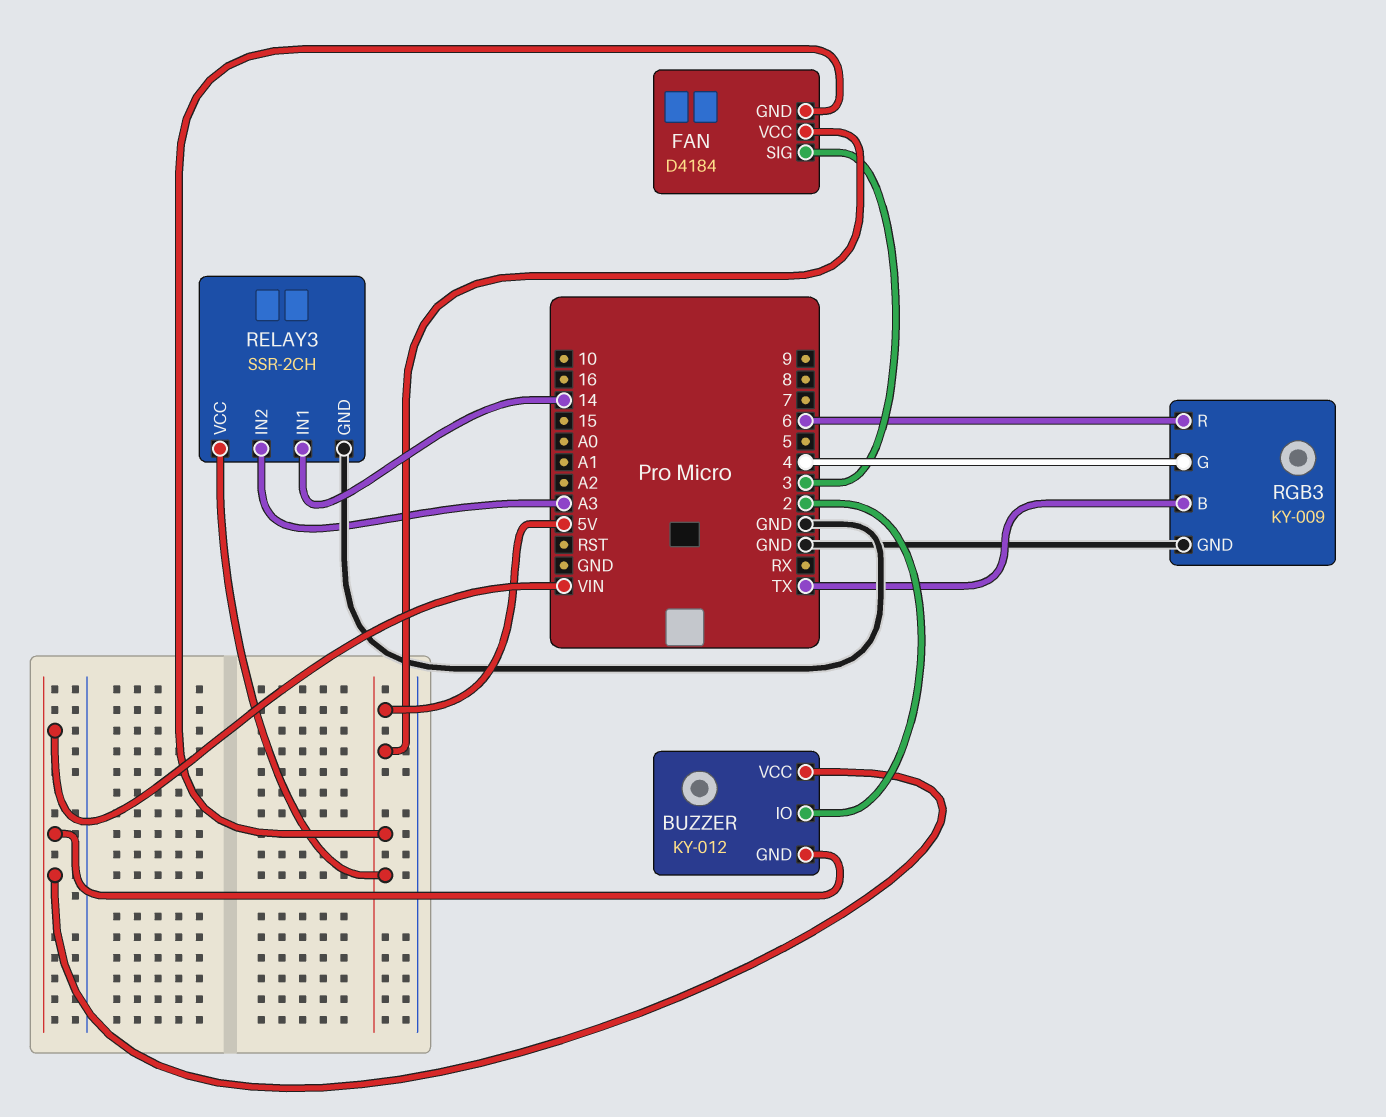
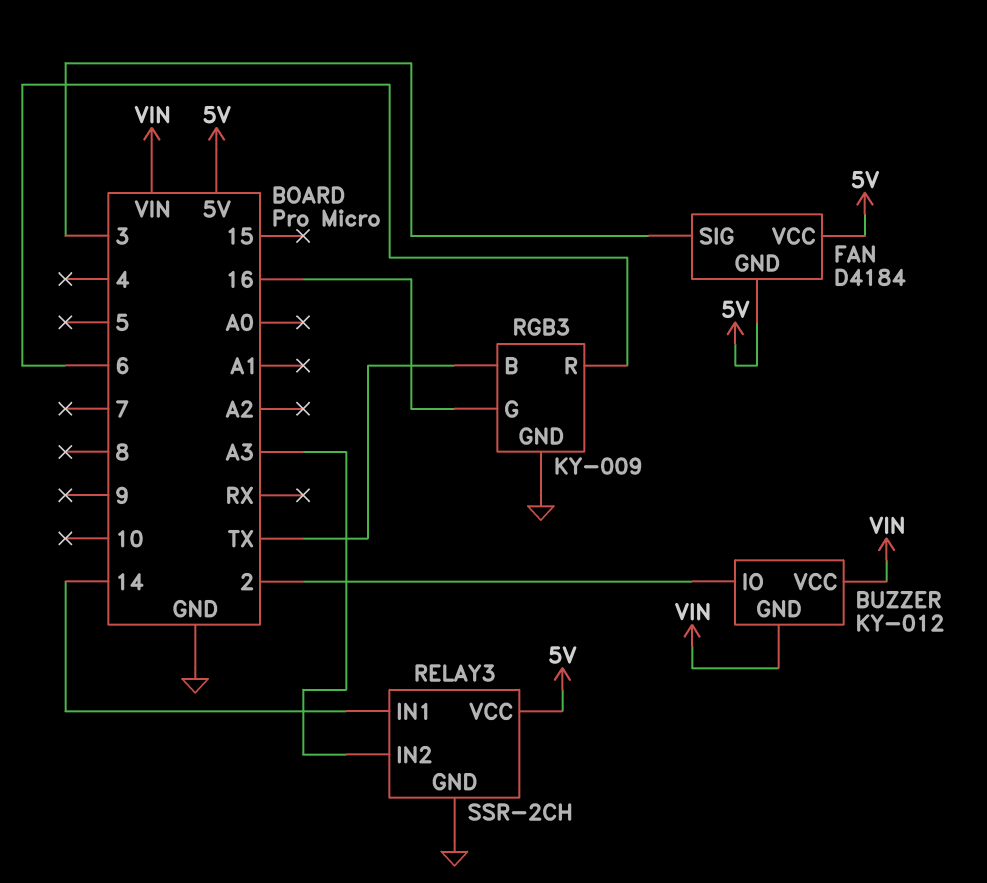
RGB3 pin G: 4 -> 16

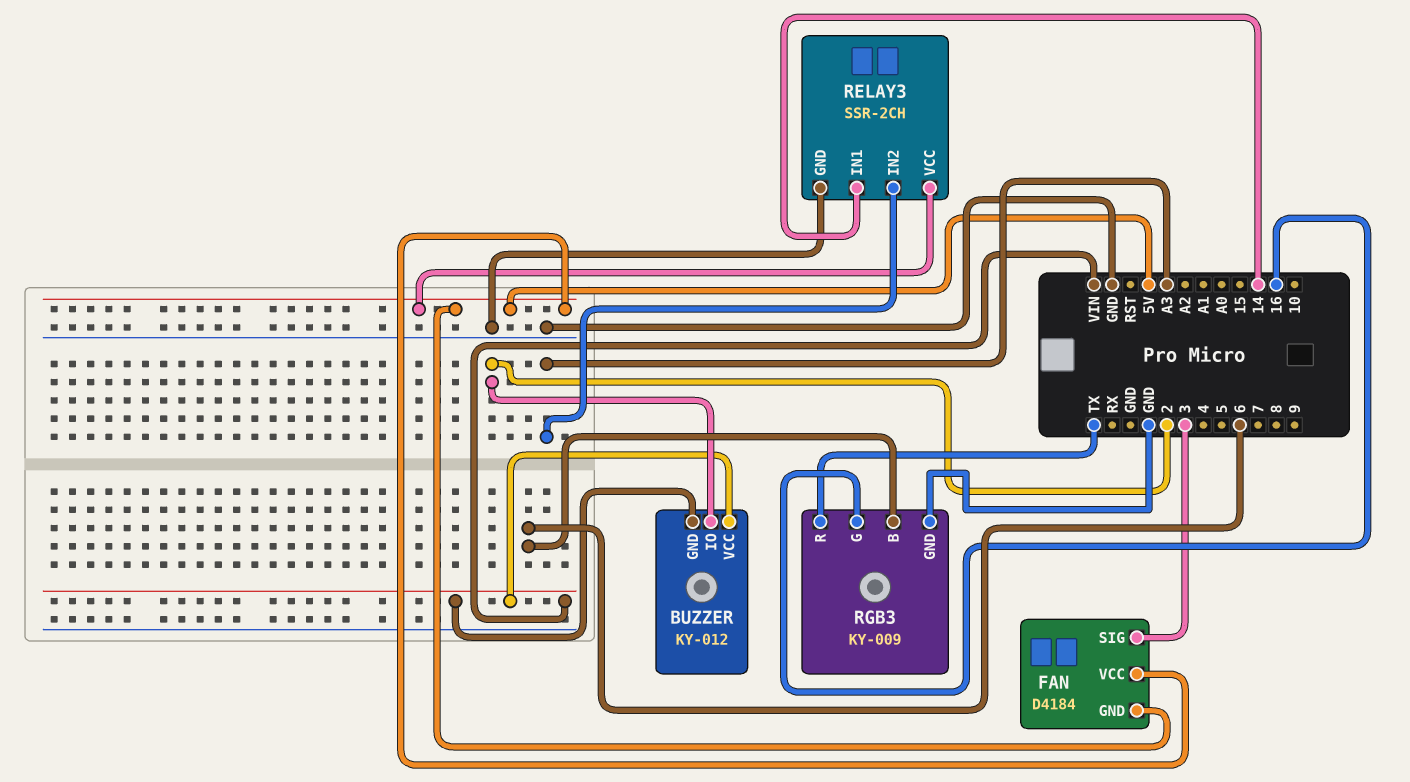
RGB3 pin B: TX -> 6
RGB3 pin R: 6 -> TX

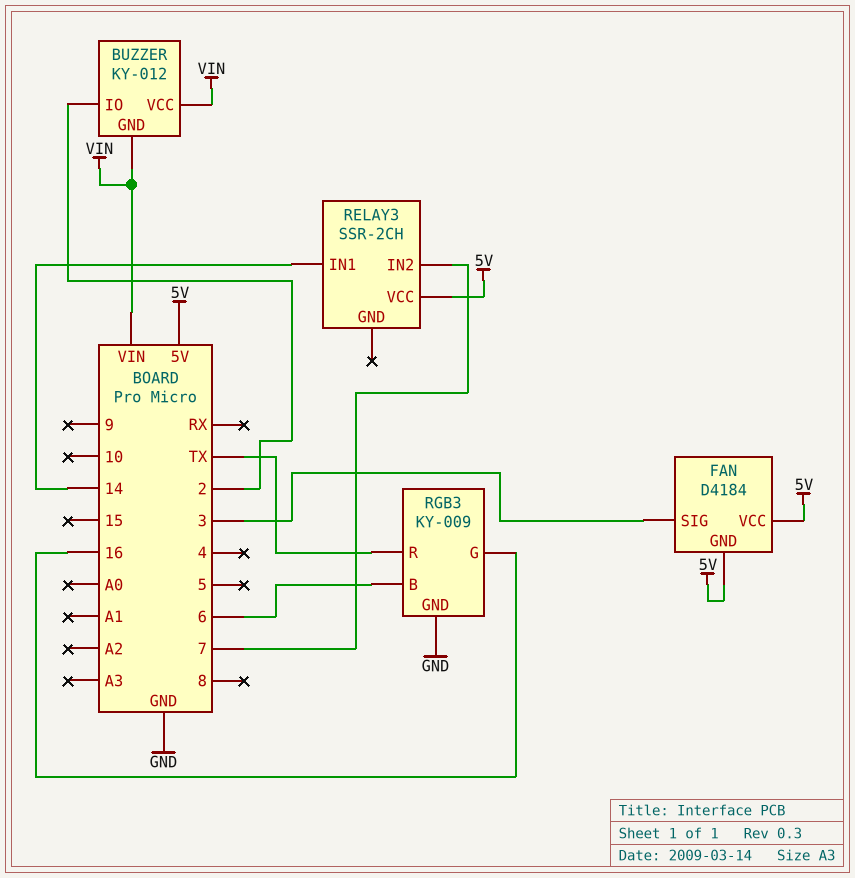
RELAY3 pin GND: GND -> none
RELAY3 pin IN2: A3 -> 7

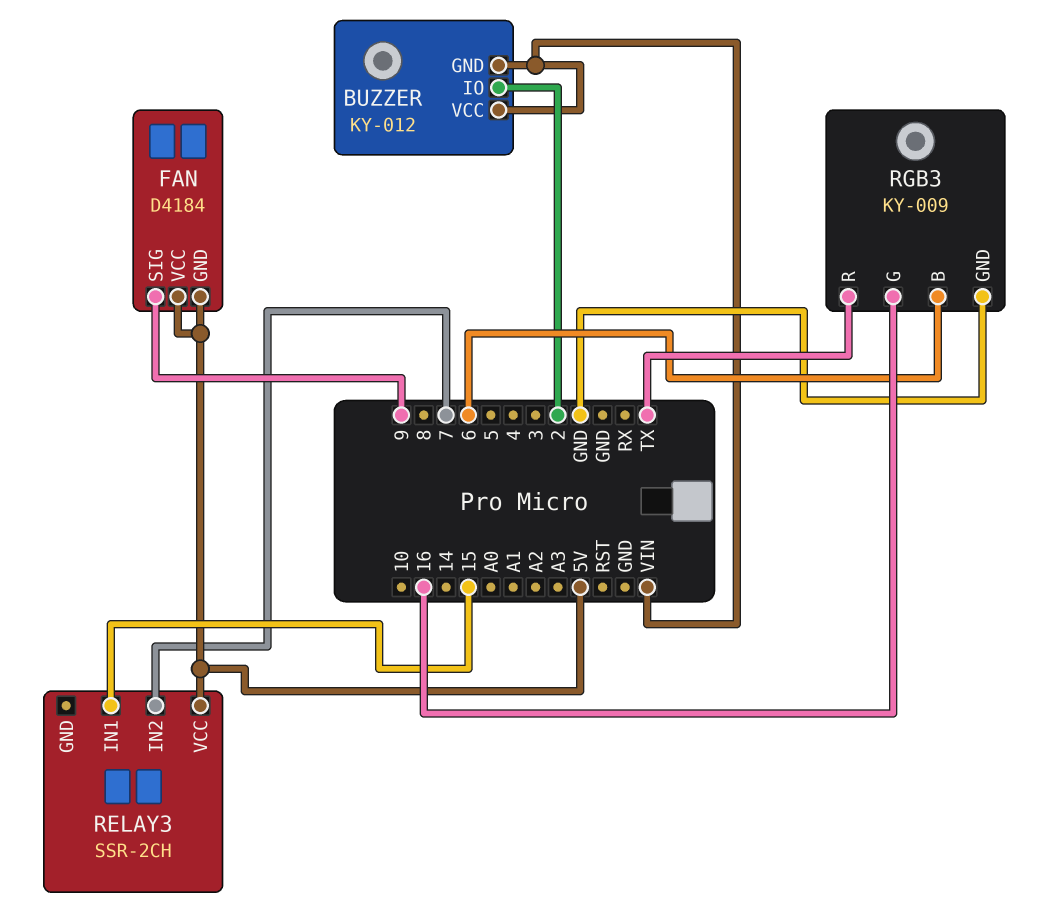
FAN pin SIG: 3 -> 9
RELAY3 pin IN1: 14 -> 15

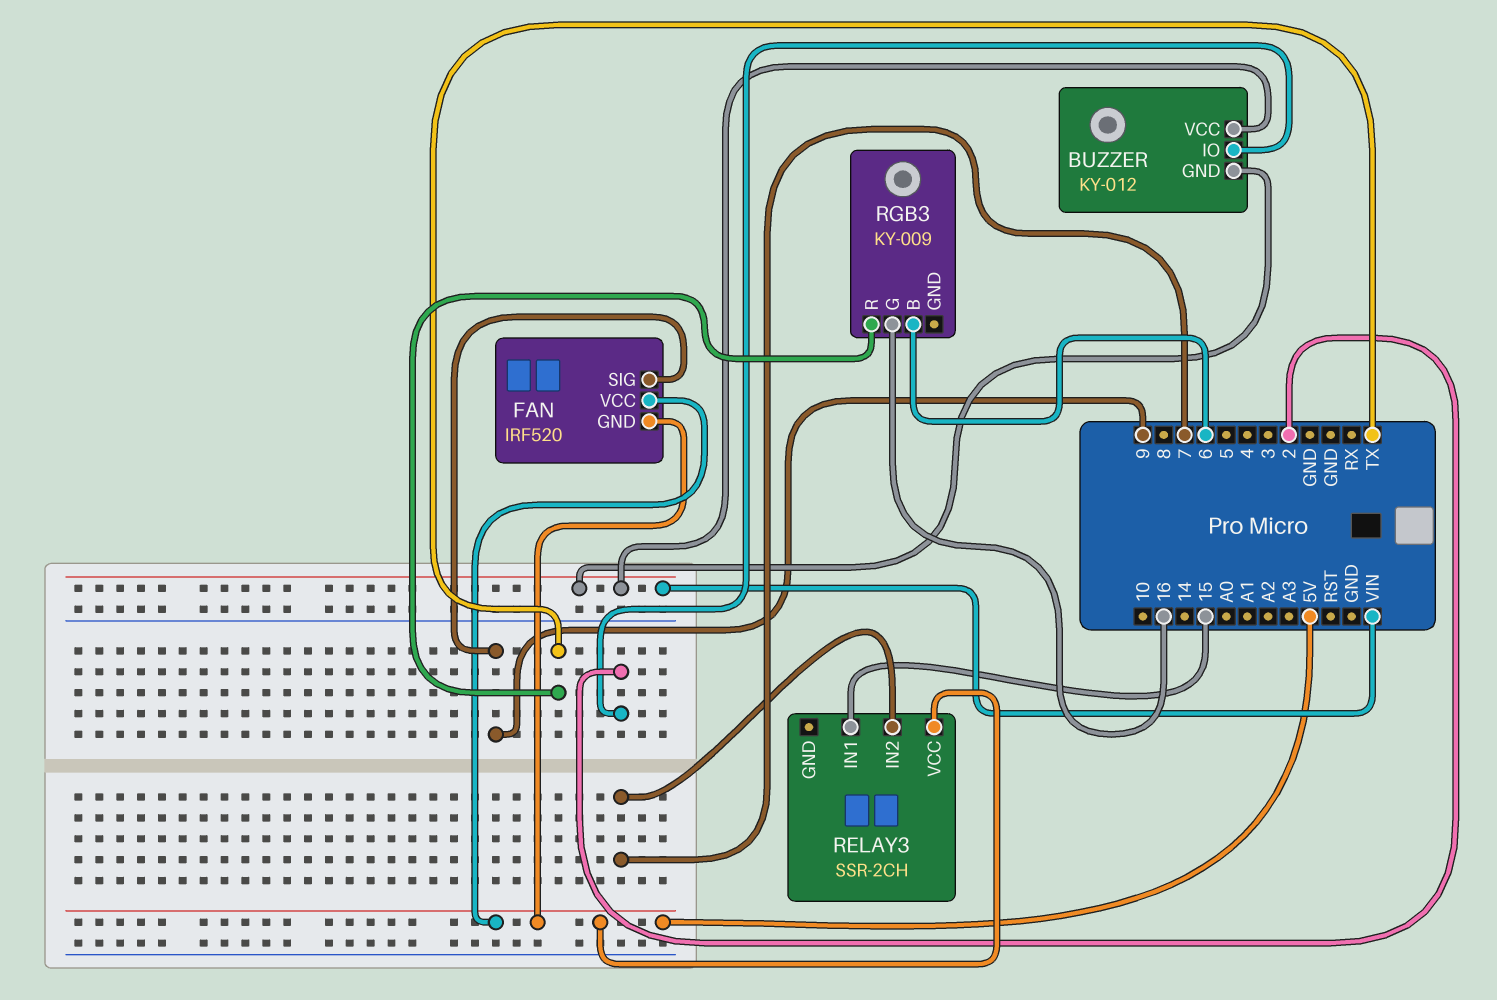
FAN: D4184 -> IRF520
RGB3 pin GND: GND -> none

